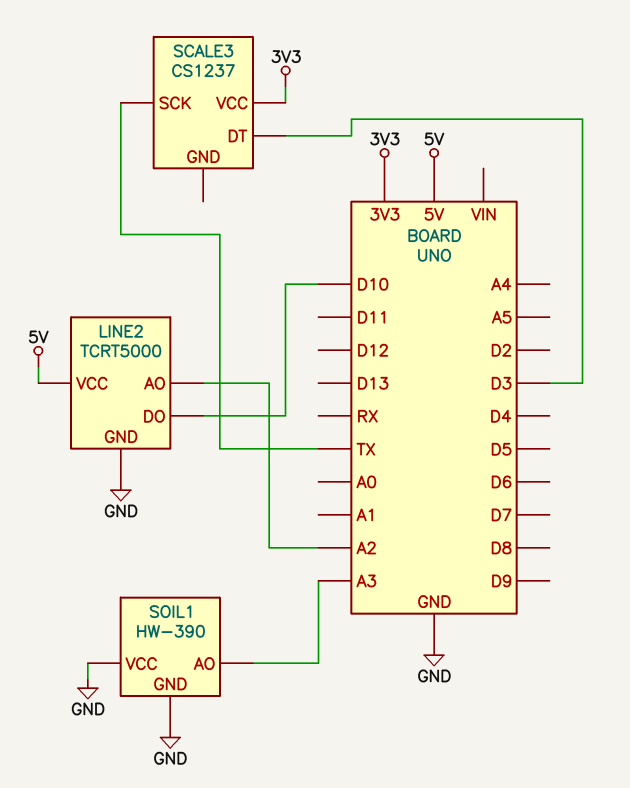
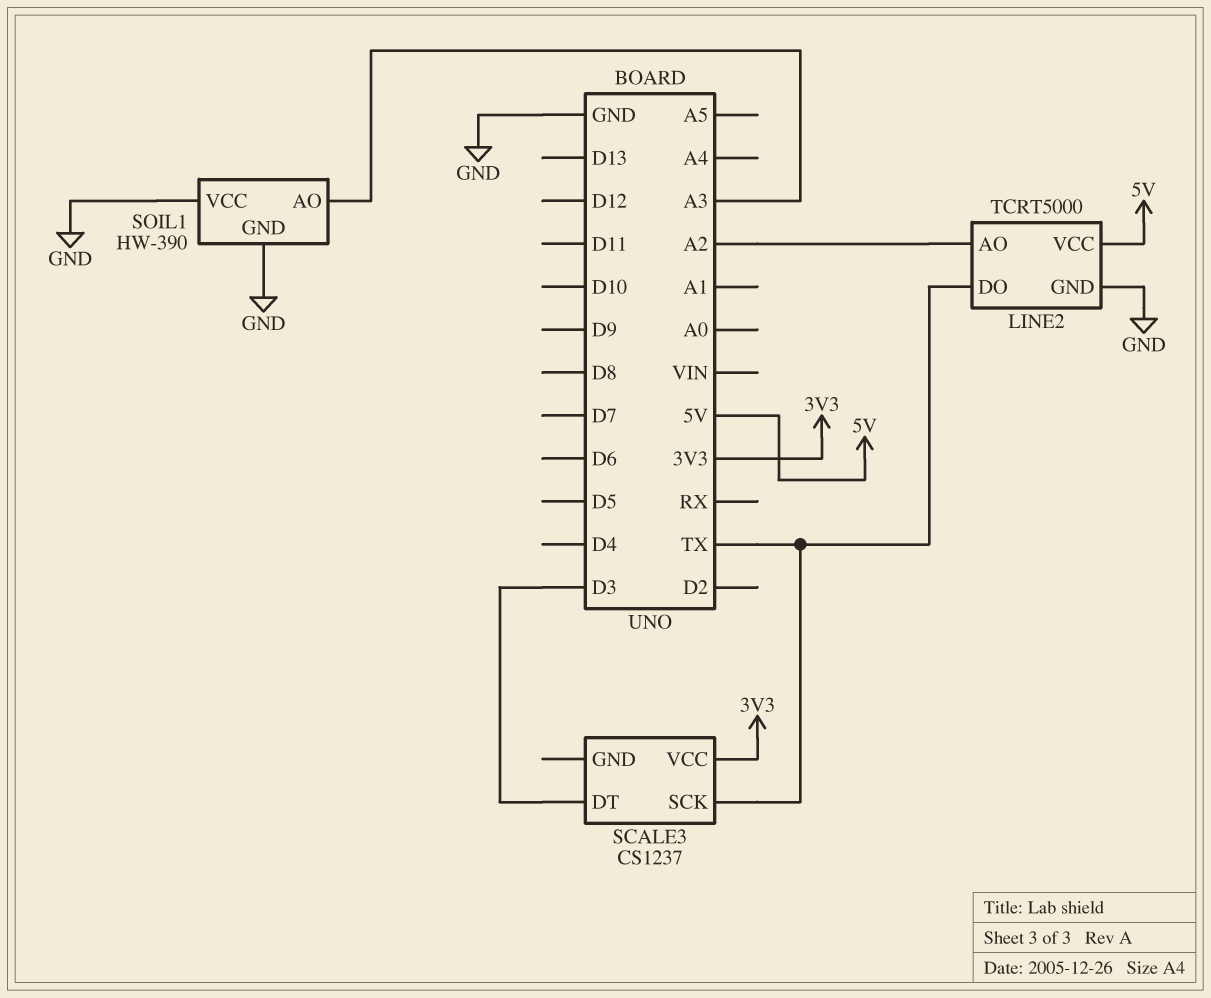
LINE2 pin DO: D10 -> TX

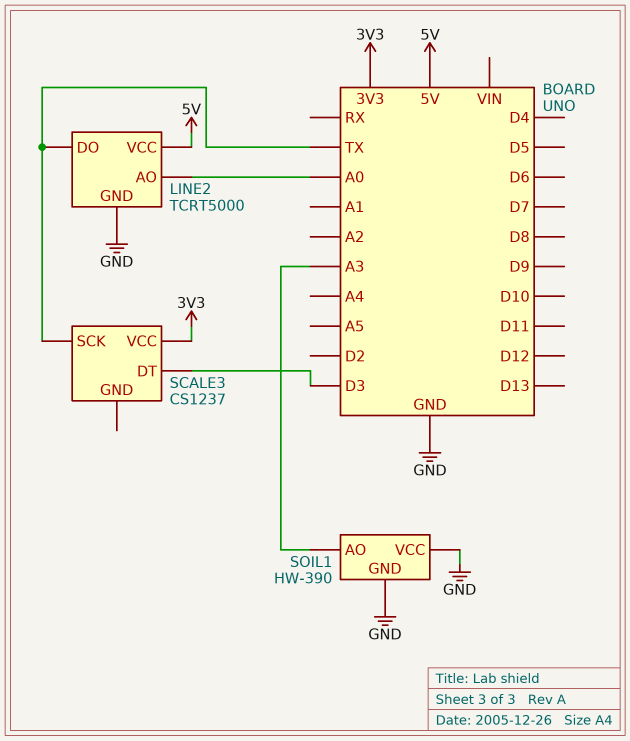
LINE2 pin AO: A2 -> A0

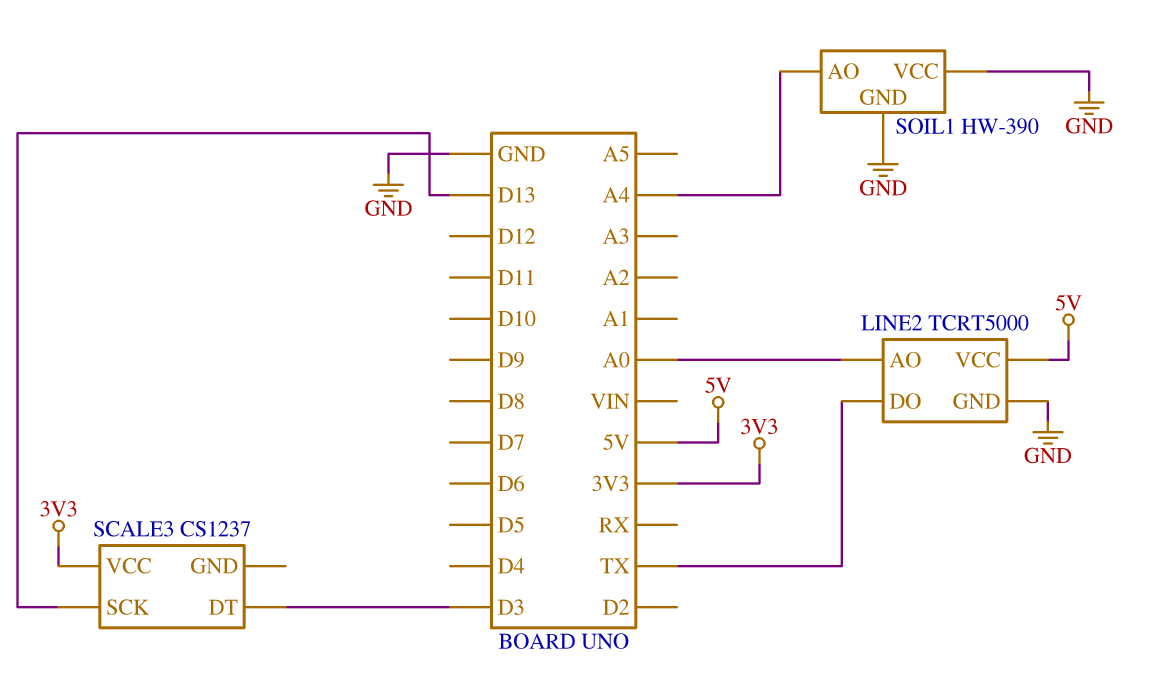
SCALE3 pin SCK: TX -> D13
SOIL1 pin AO: A3 -> A4

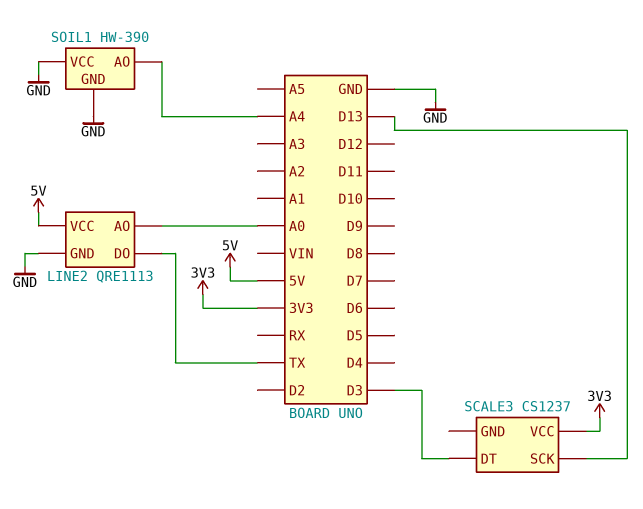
LINE2: TCRT5000 -> QRE1113

